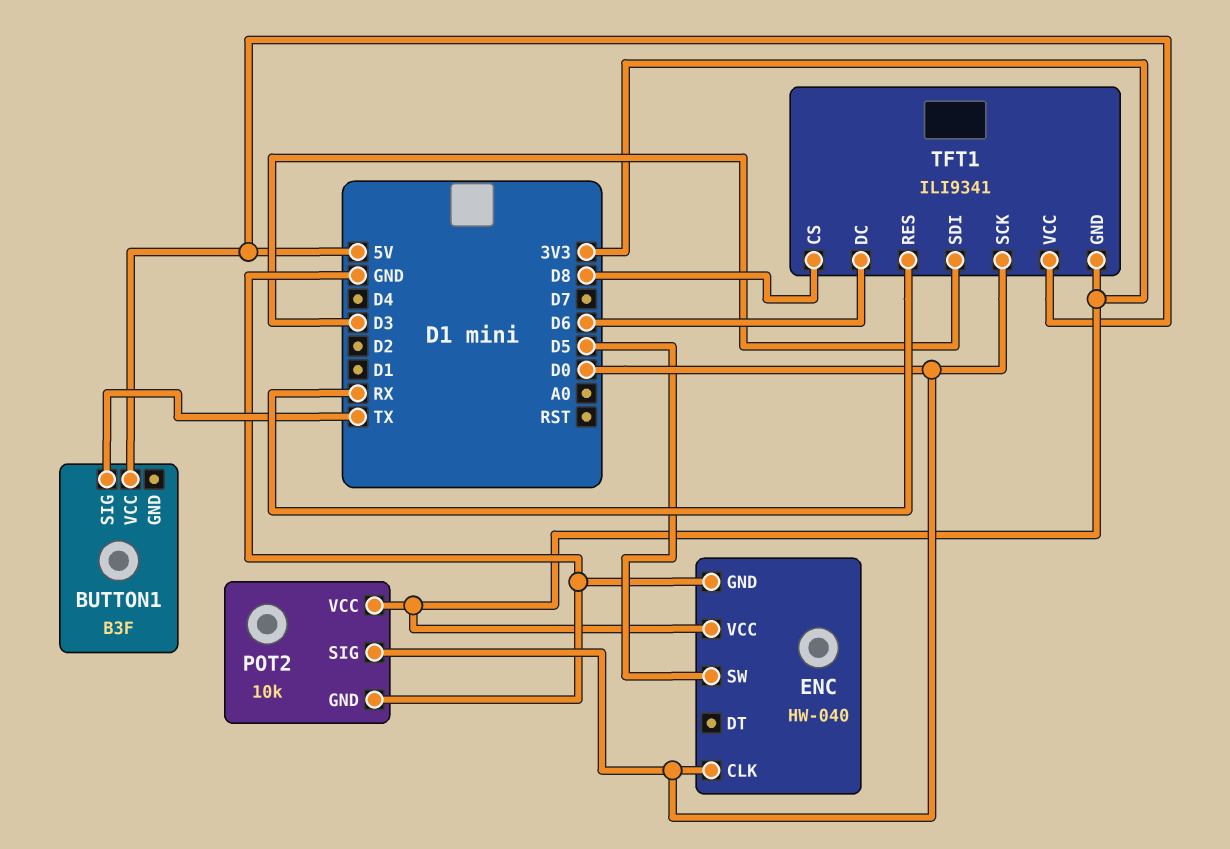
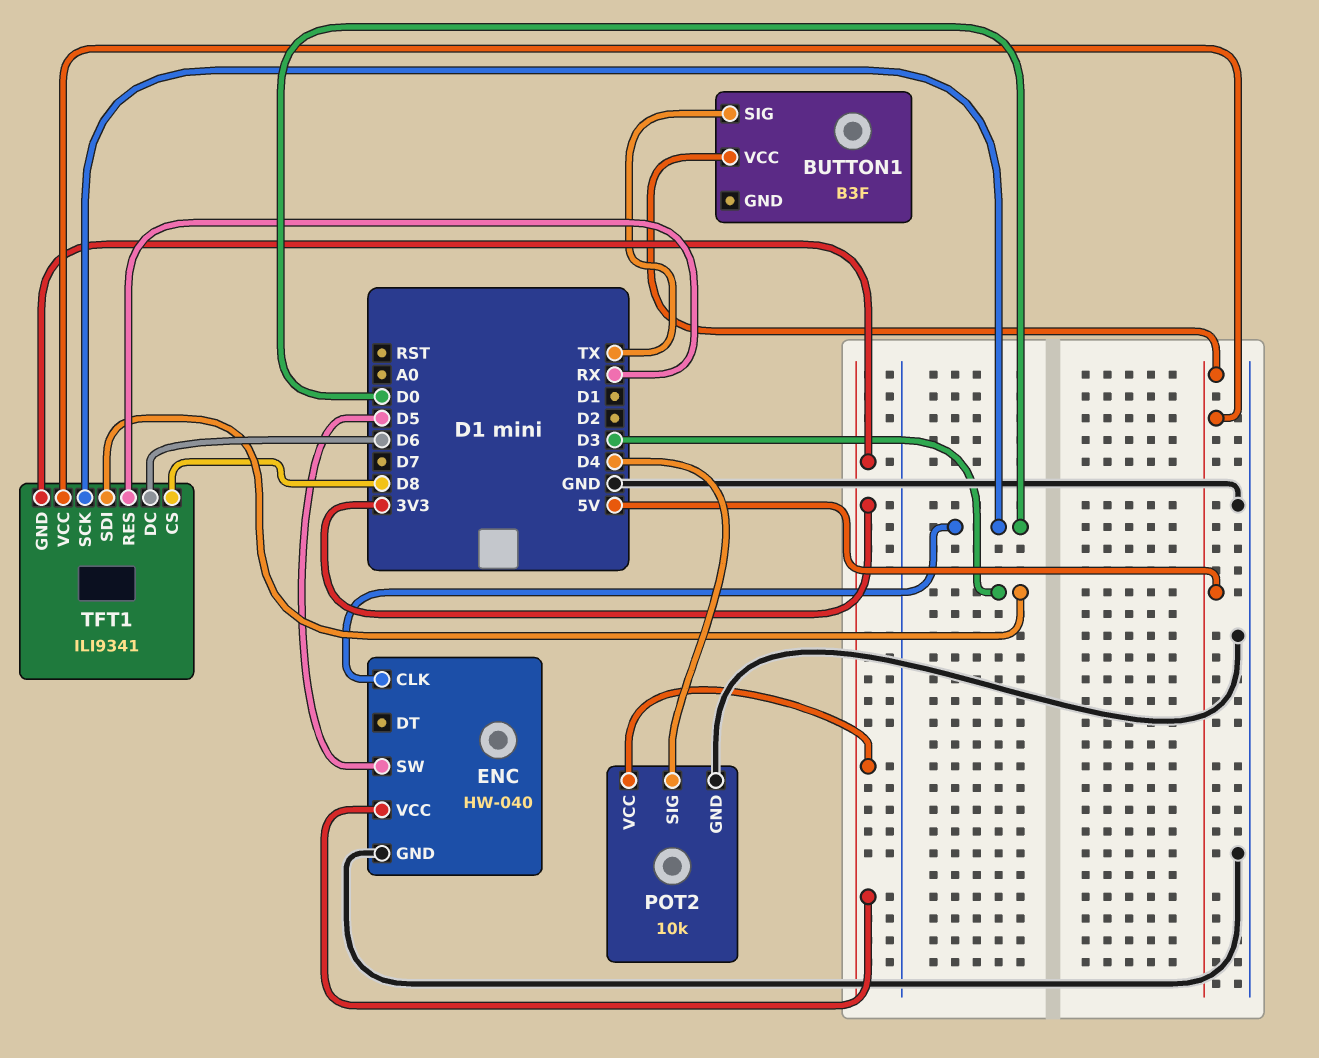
POT2 pin SIG: D0 -> D4

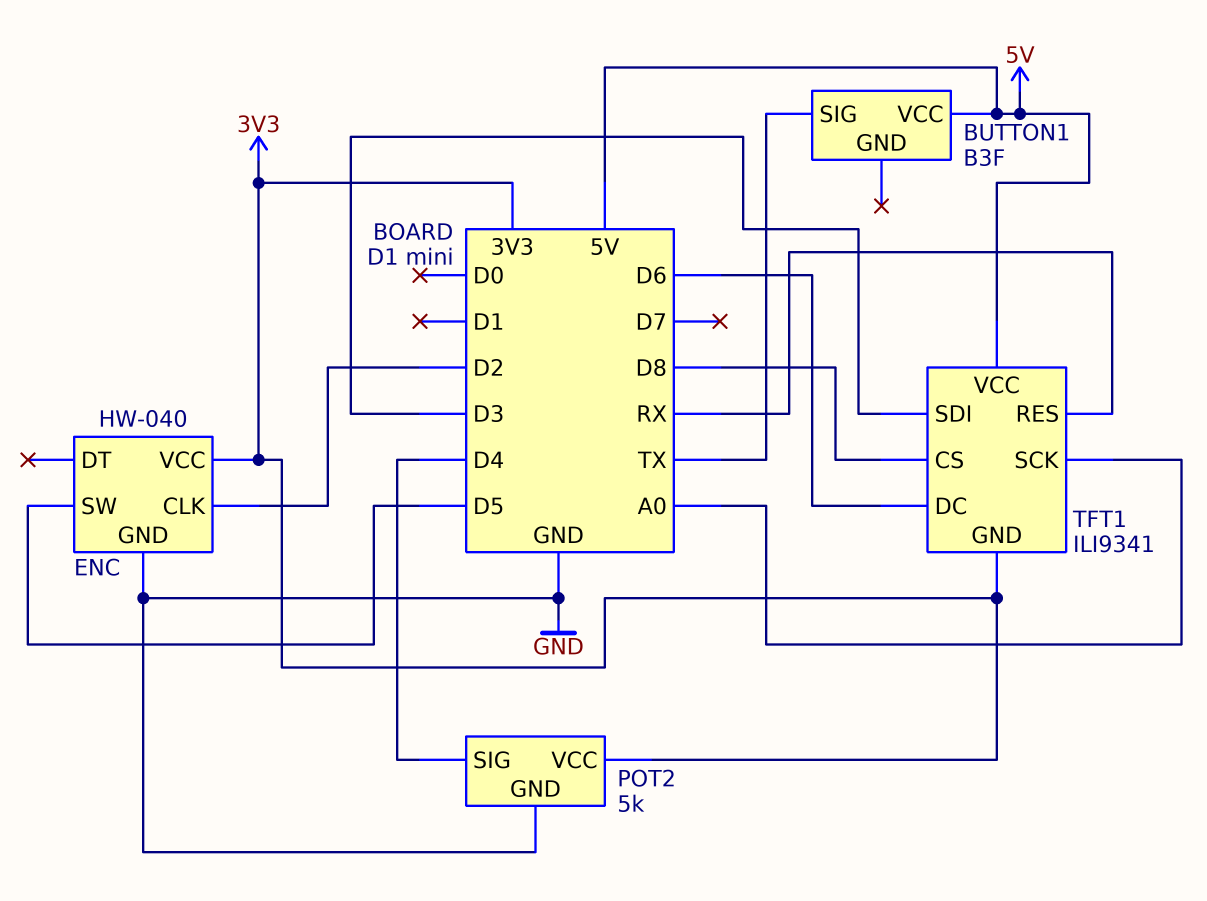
ENC pin CLK: D0 -> D2
POT2: 10k -> 5k
TFT1 pin SCK: D0 -> A0

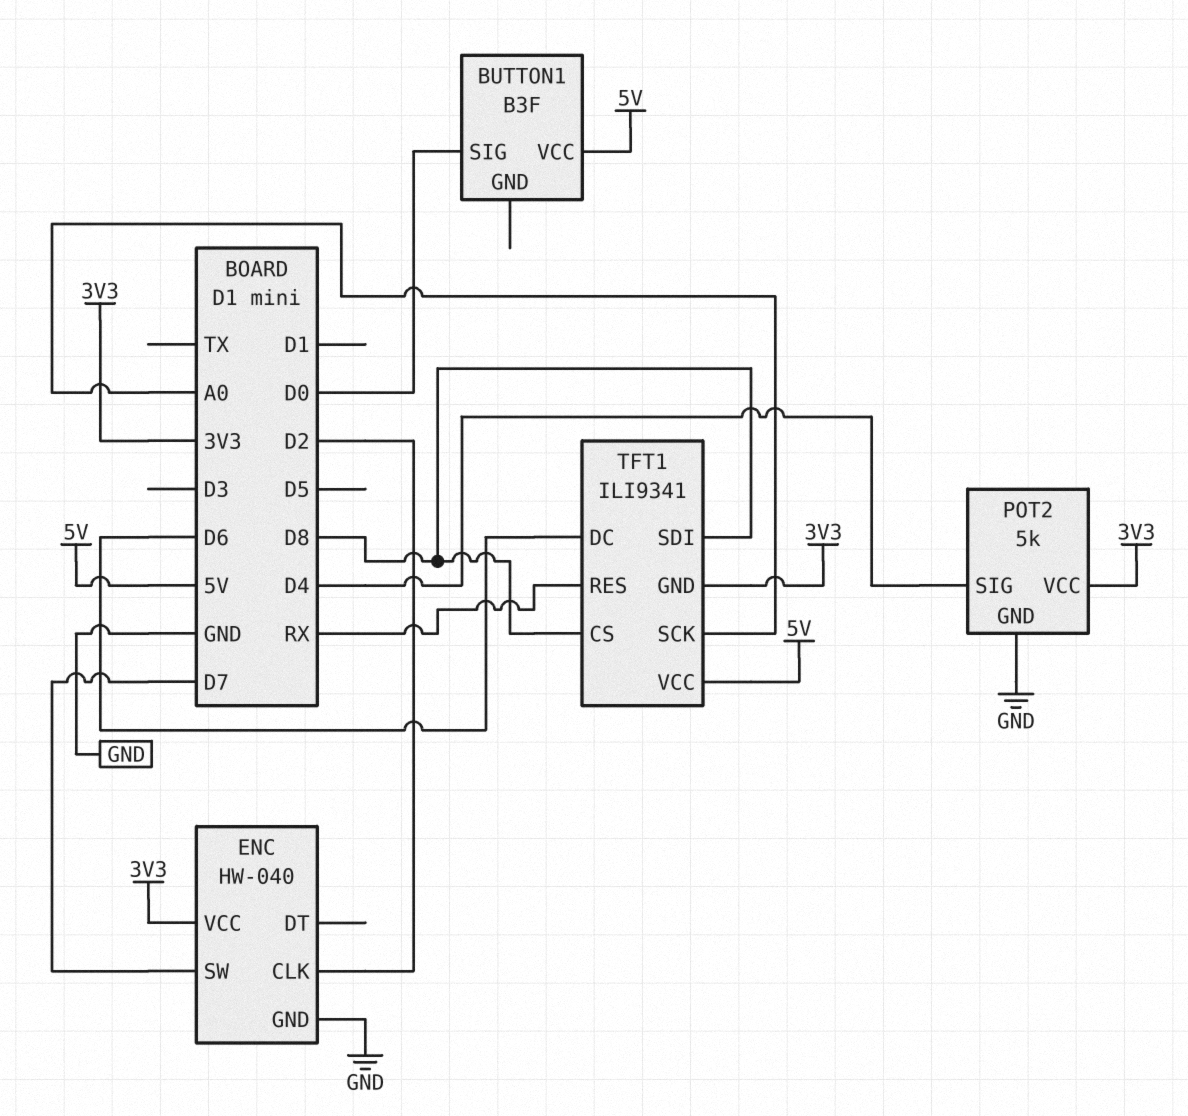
BUTTON1 pin SIG: TX -> D0
ENC pin SW: D5 -> D7
TFT1 pin SDI: D3 -> D8

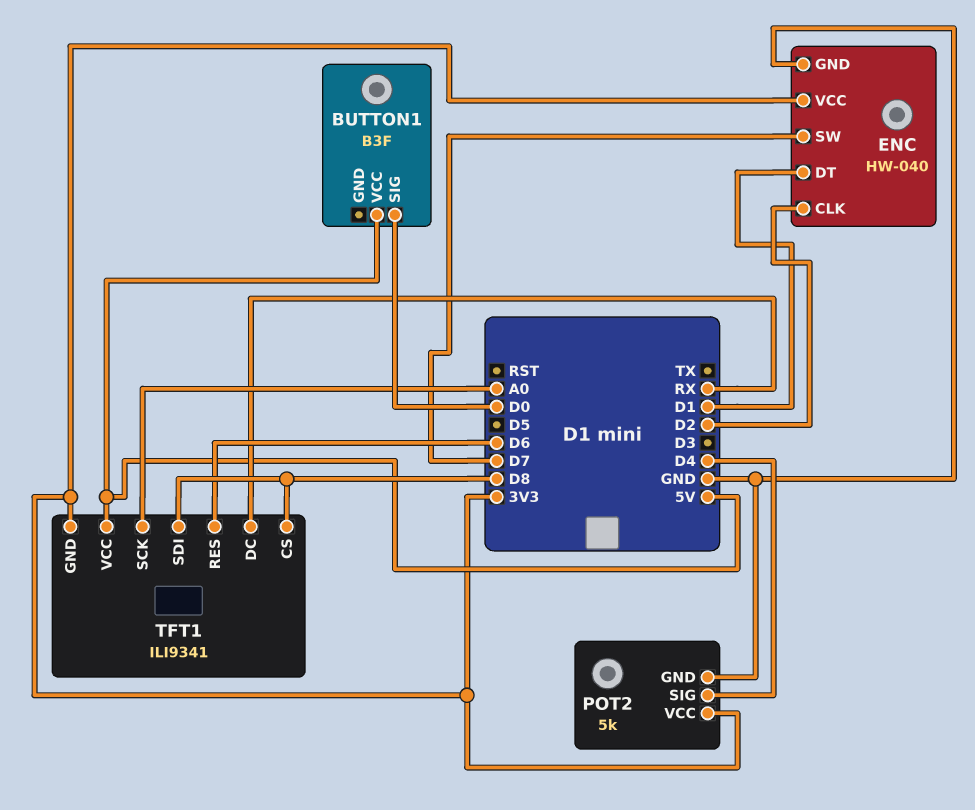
ENC pin DT: none -> D1
TFT1 pin DC: D6 -> RX
TFT1 pin RES: RX -> D6

